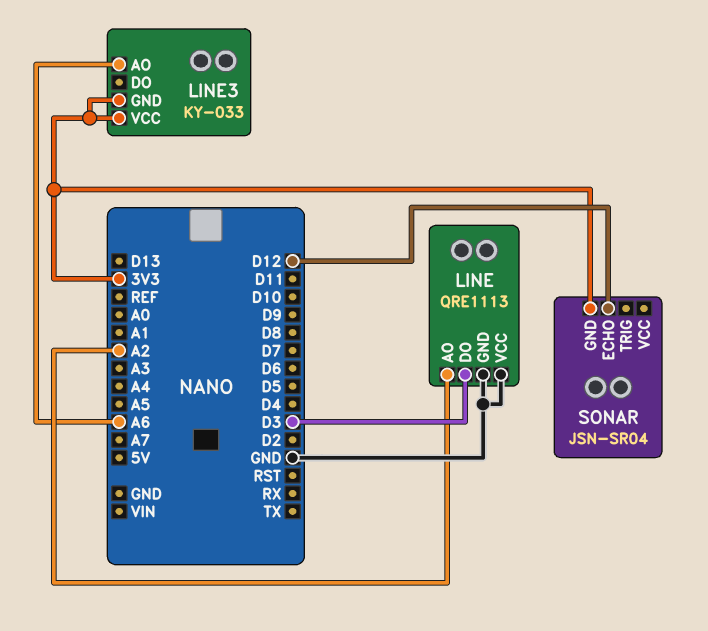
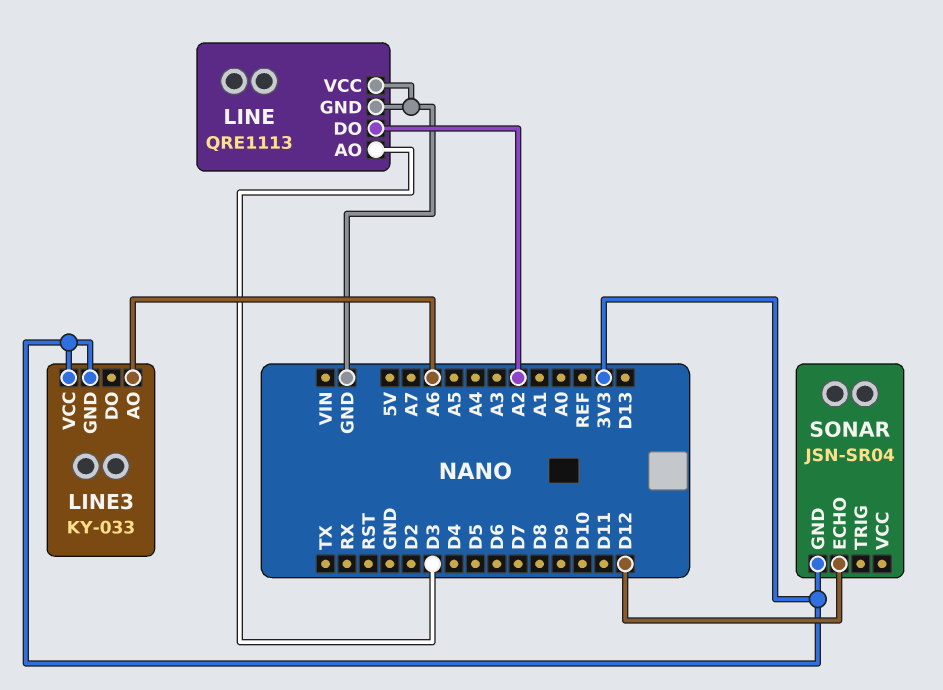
LINE pin AO: A2 -> D3
LINE pin DO: D3 -> A2

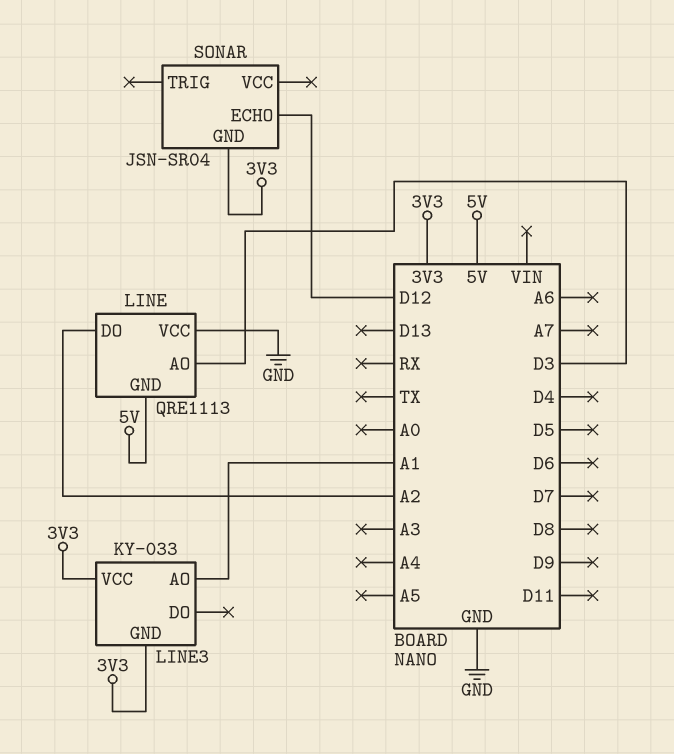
LINE pin GND: GND -> 5V
LINE3 pin AO: A6 -> A1

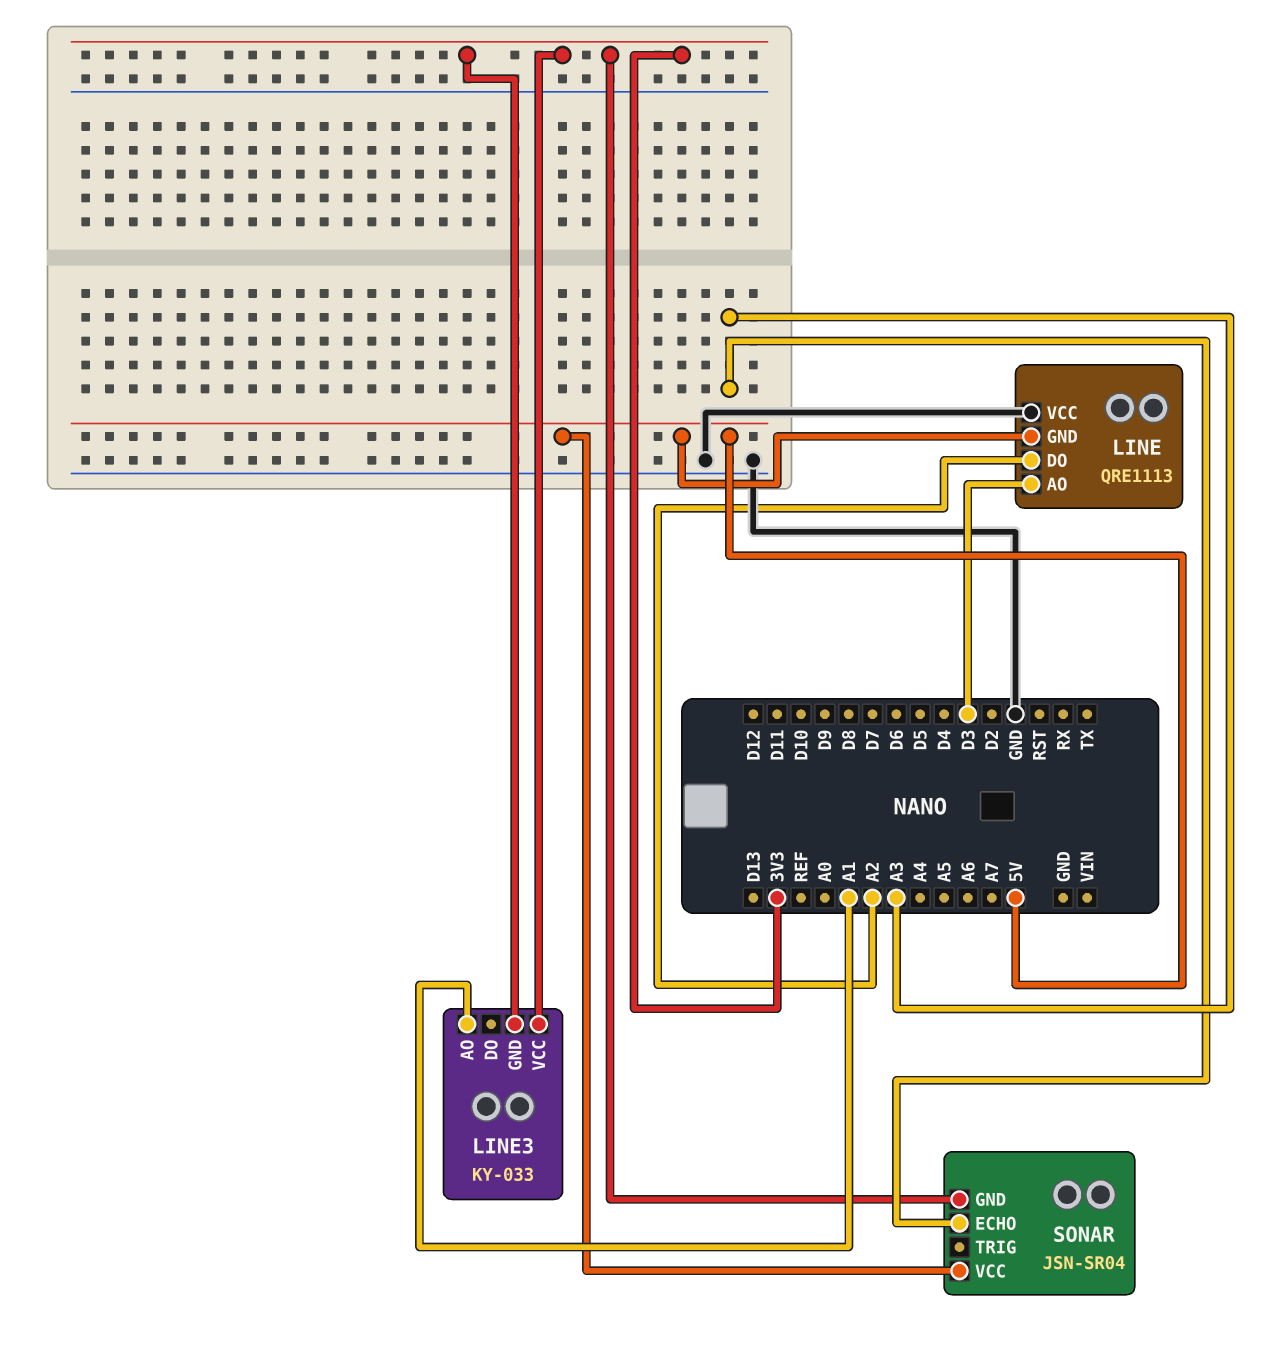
SONAR pin ECHO: D12 -> A3
SONAR pin VCC: none -> 5V

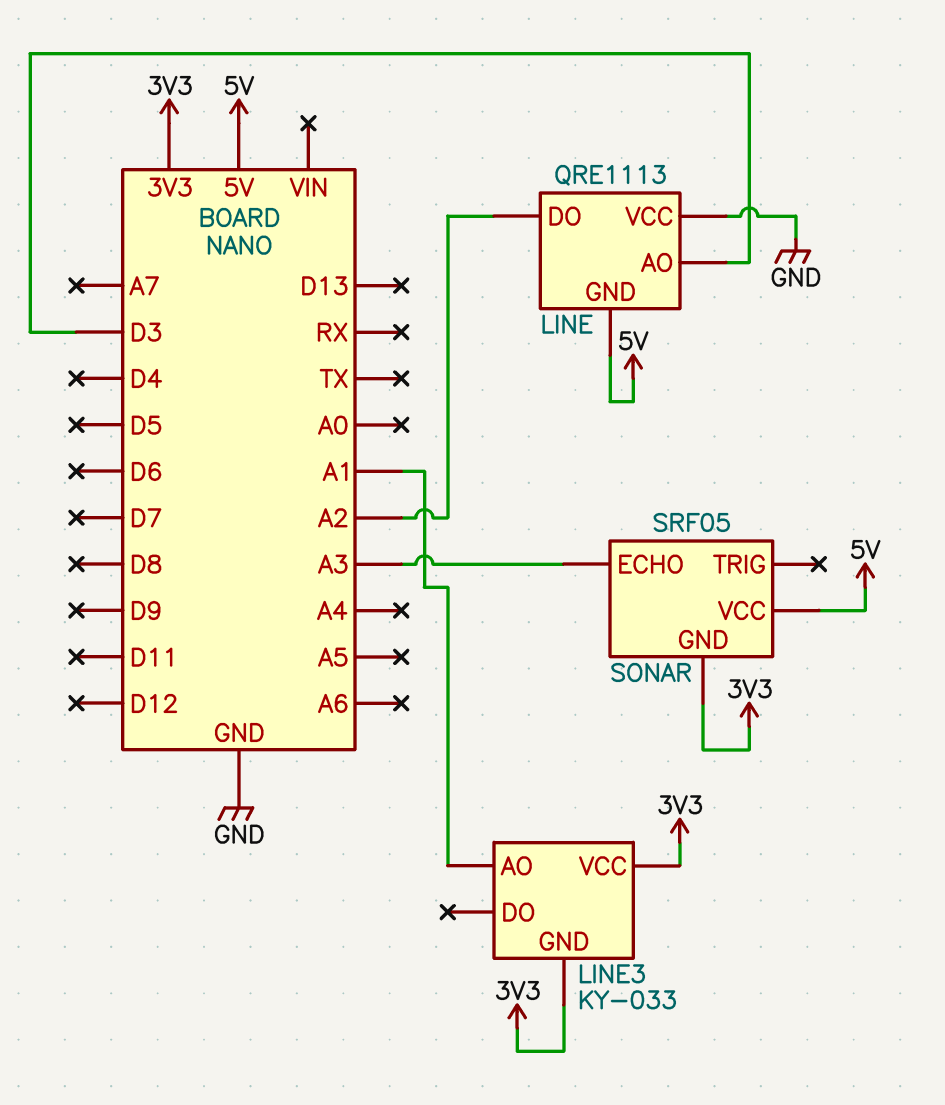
SONAR: JSN-SR04 -> SRF05

